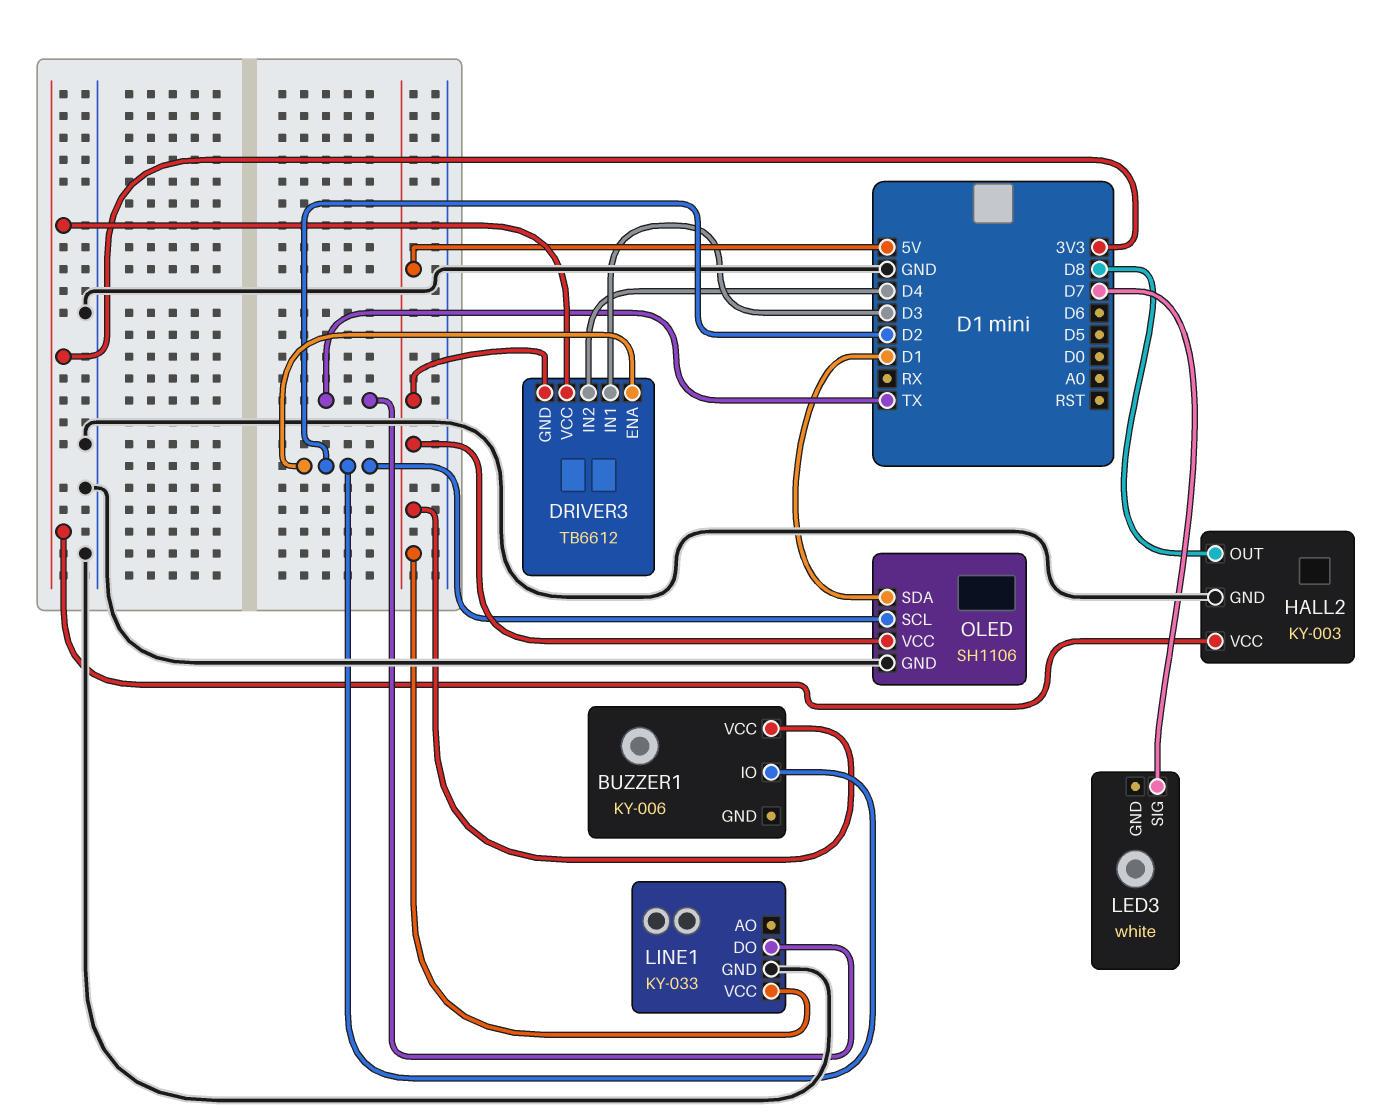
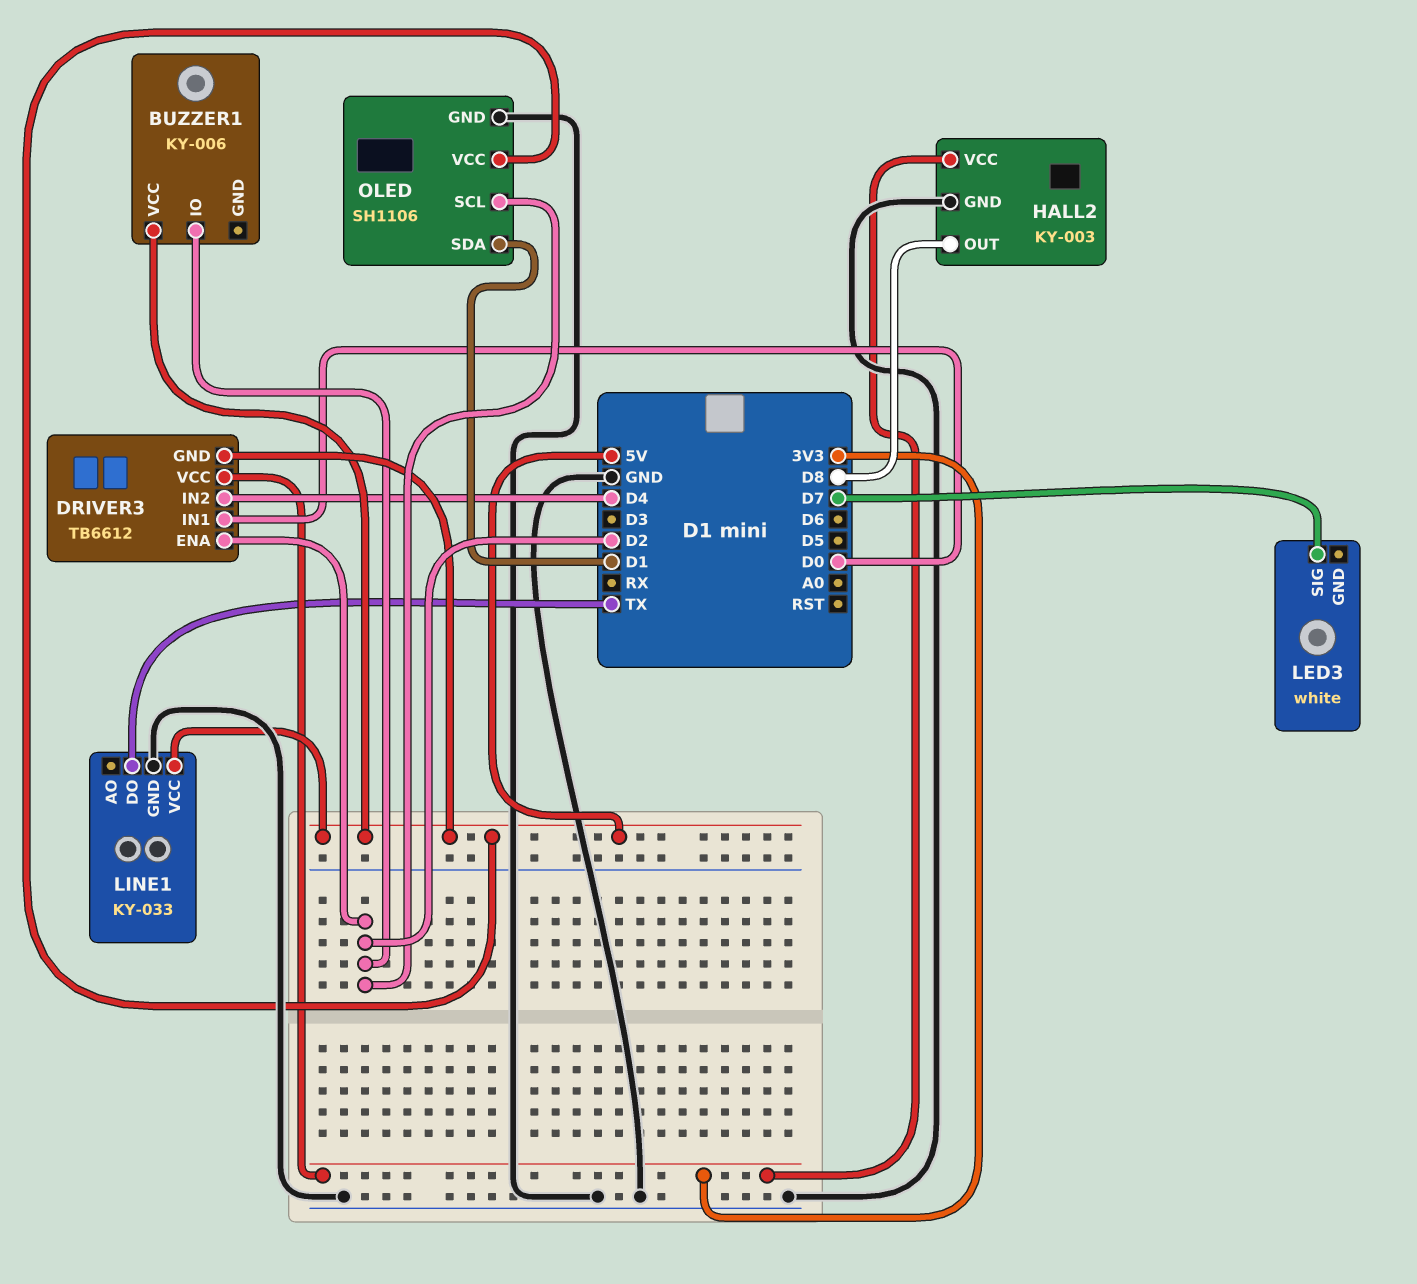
DRIVER3 pin IN1: D3 -> D0

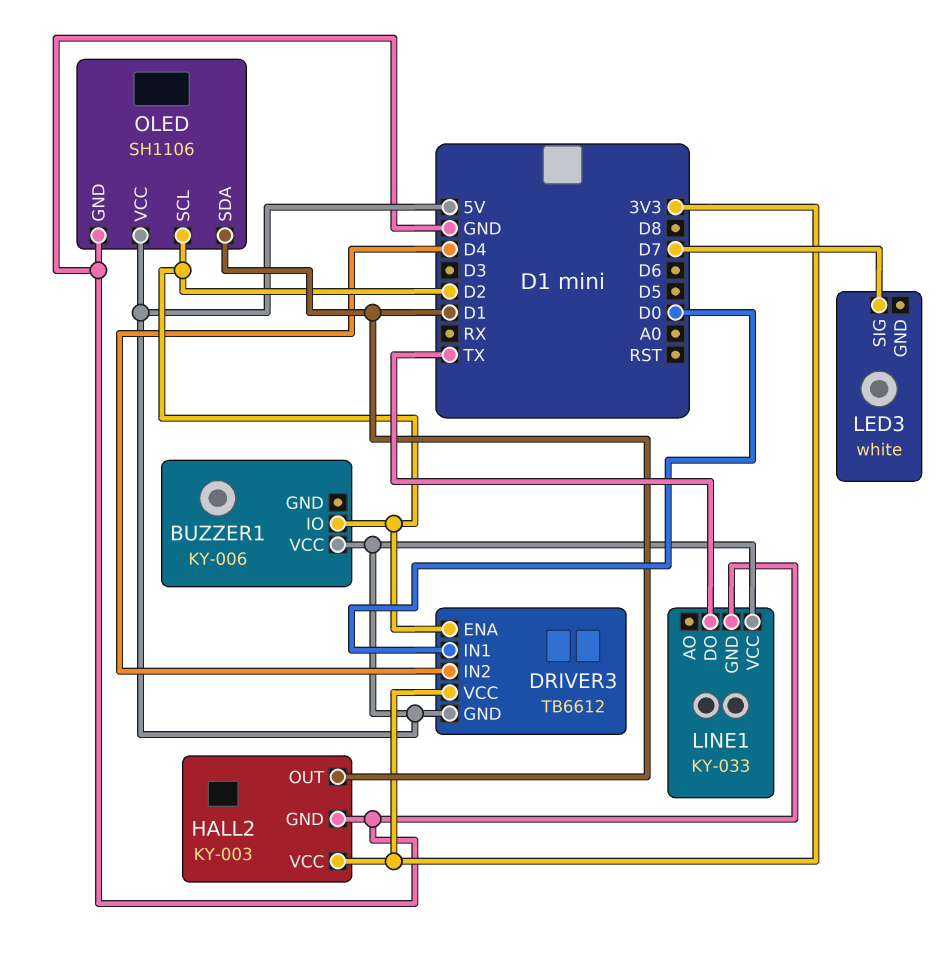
HALL2 pin OUT: D8 -> D1

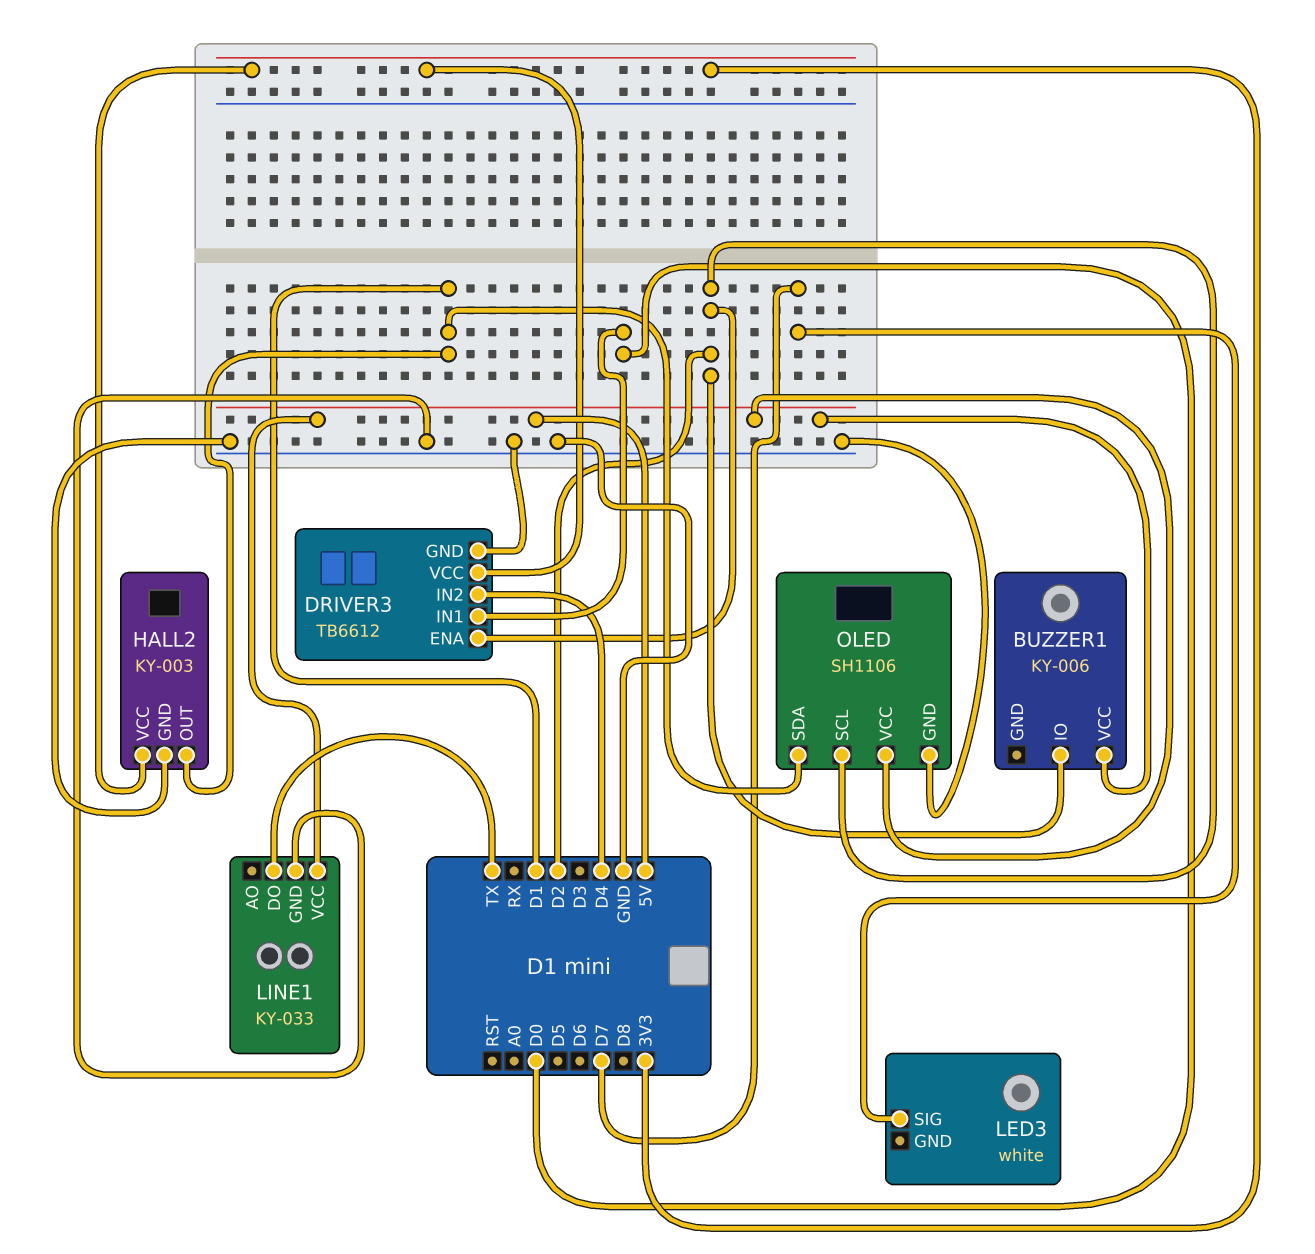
DRIVER3 pin GND: 5V -> GND

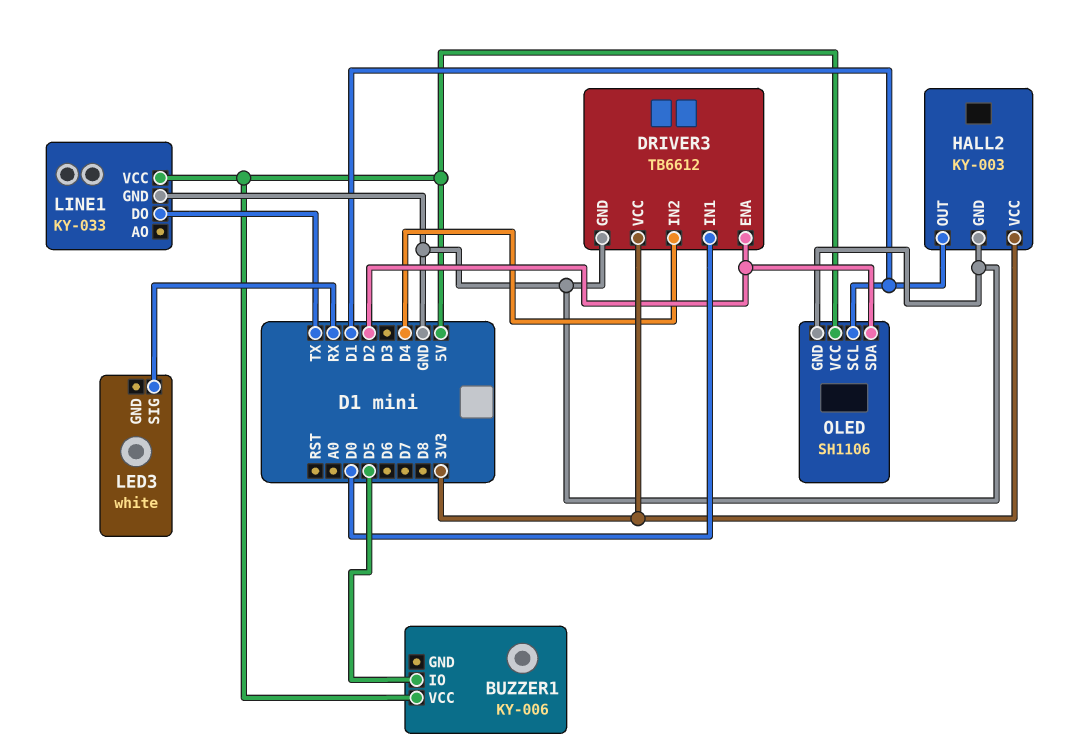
BUZZER1 pin IO: D2 -> D5
LED3 pin SIG: D7 -> RX
OLED pin SCL: D2 -> D1
OLED pin SDA: D1 -> D2

